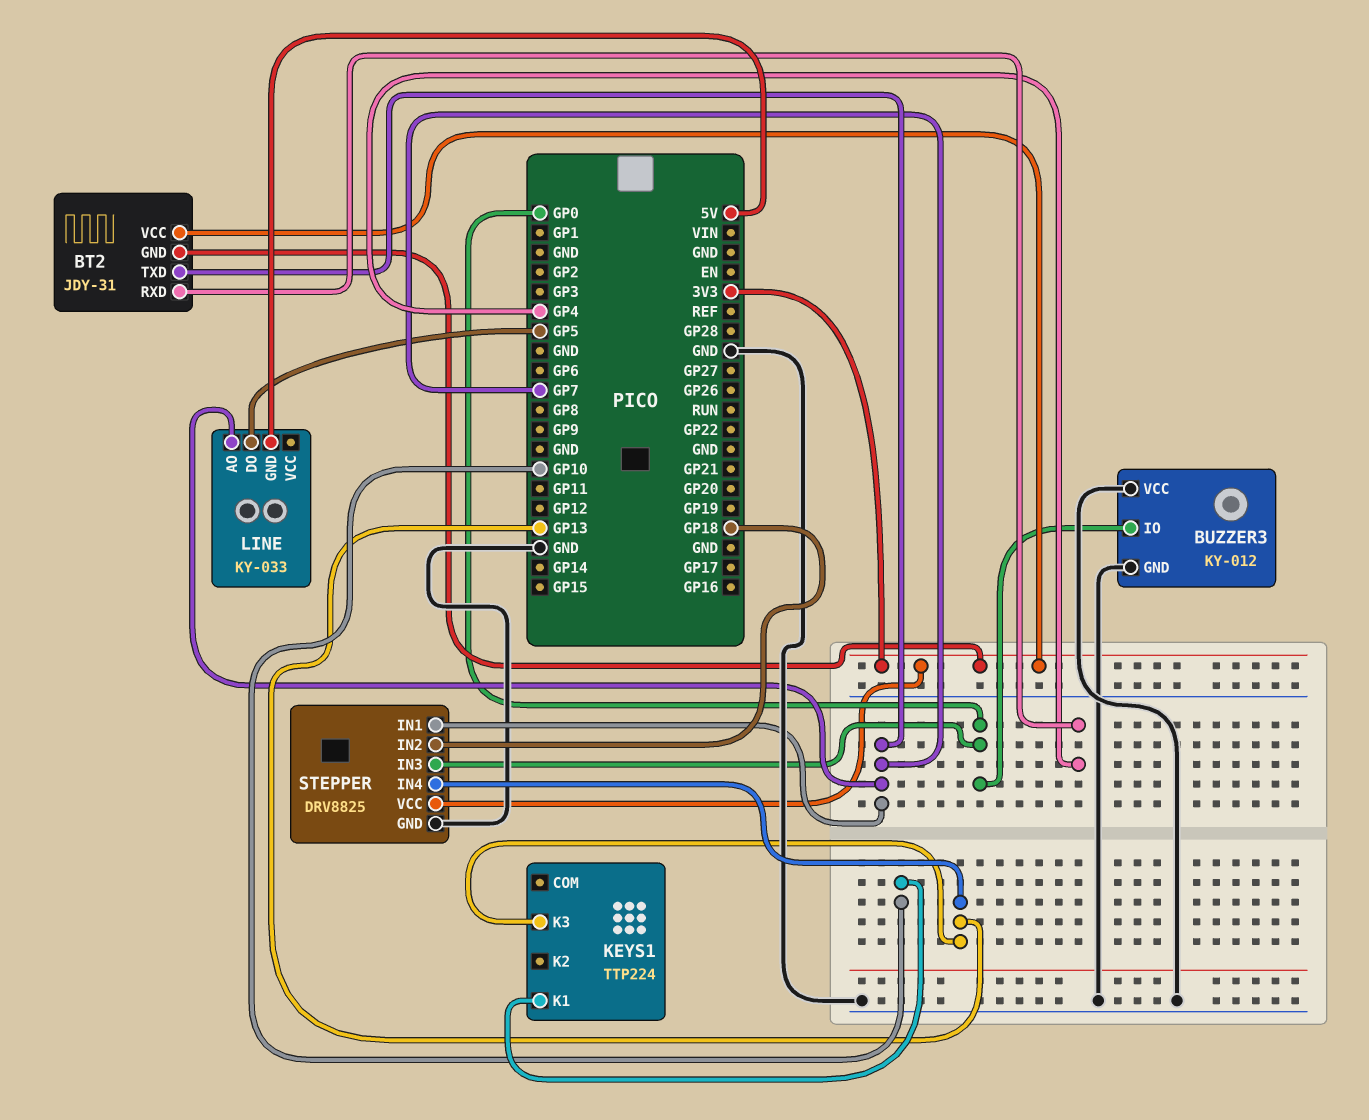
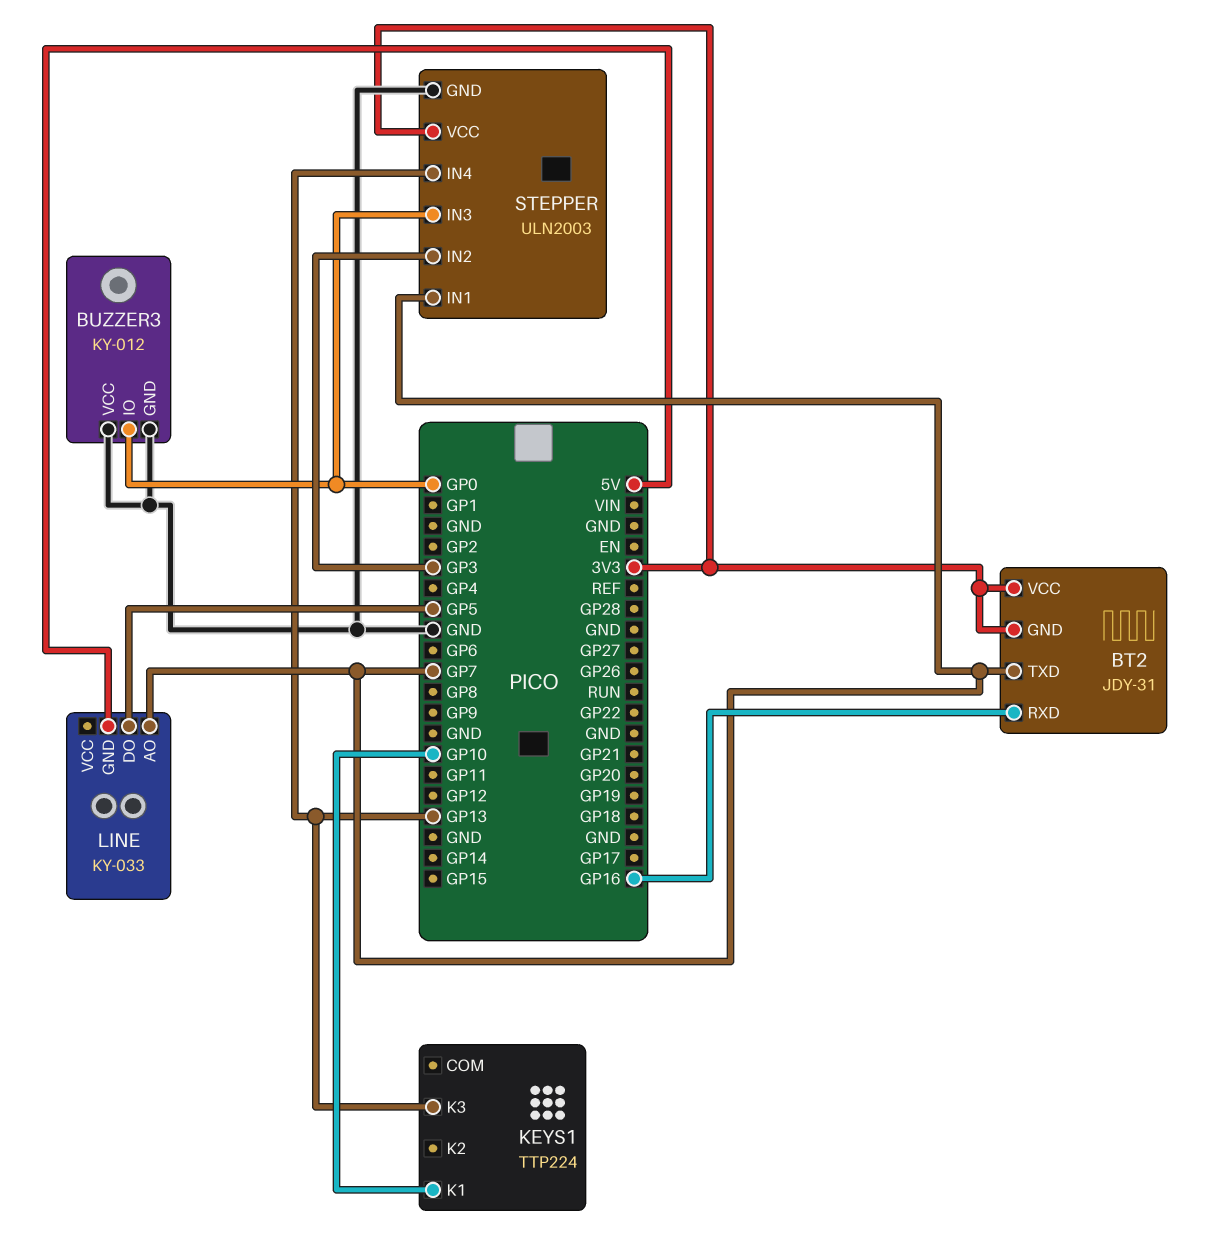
BT2 pin RXD: GP4 -> GP16
STEPPER: DRV8825 -> ULN2003
STEPPER pin IN2: GP18 -> GP3

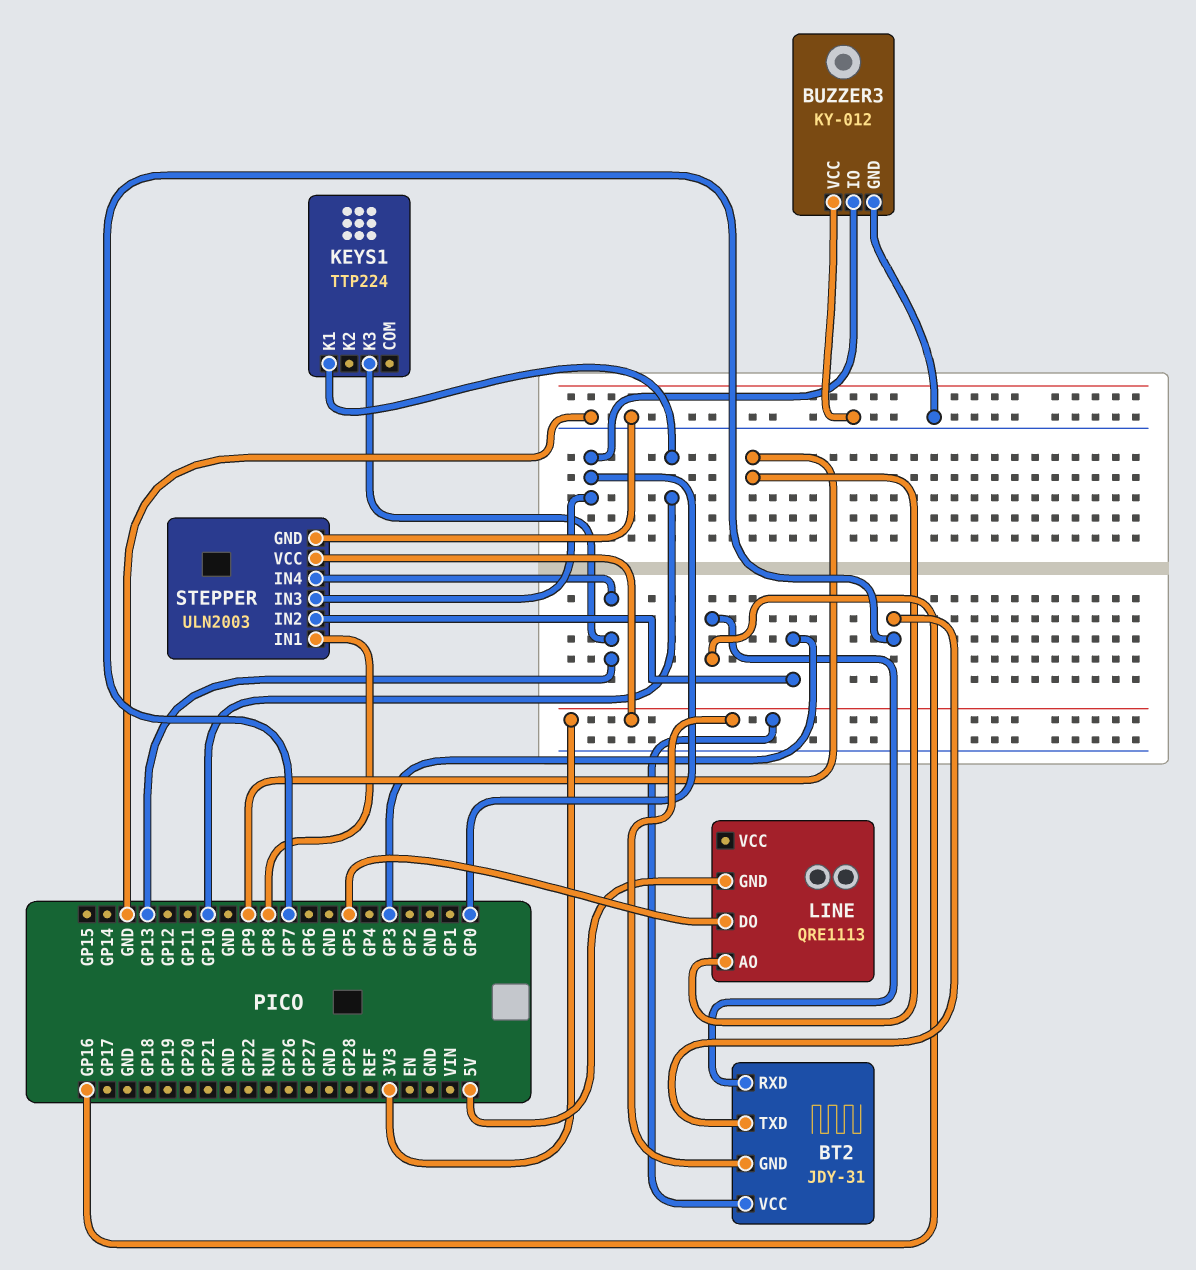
LINE: KY-033 -> QRE1113
LINE pin AO: GP7 -> GP9
STEPPER pin IN1: GP7 -> GP8

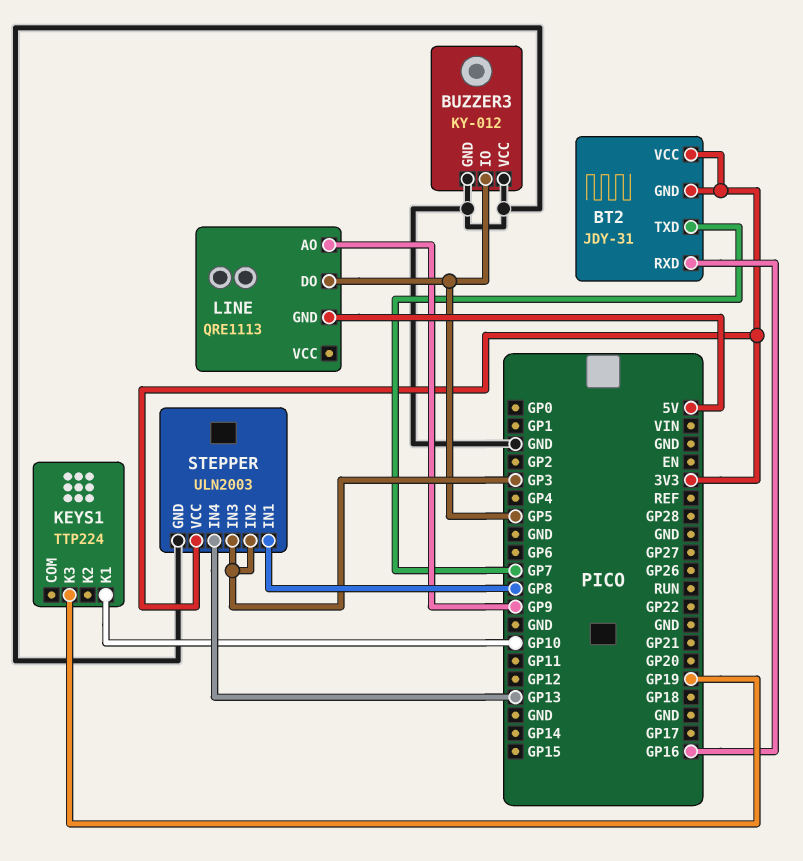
BUZZER3 pin IO: GP0 -> GP5
KEYS1 pin K3: GP13 -> GP19
STEPPER pin IN3: GP0 -> GP3

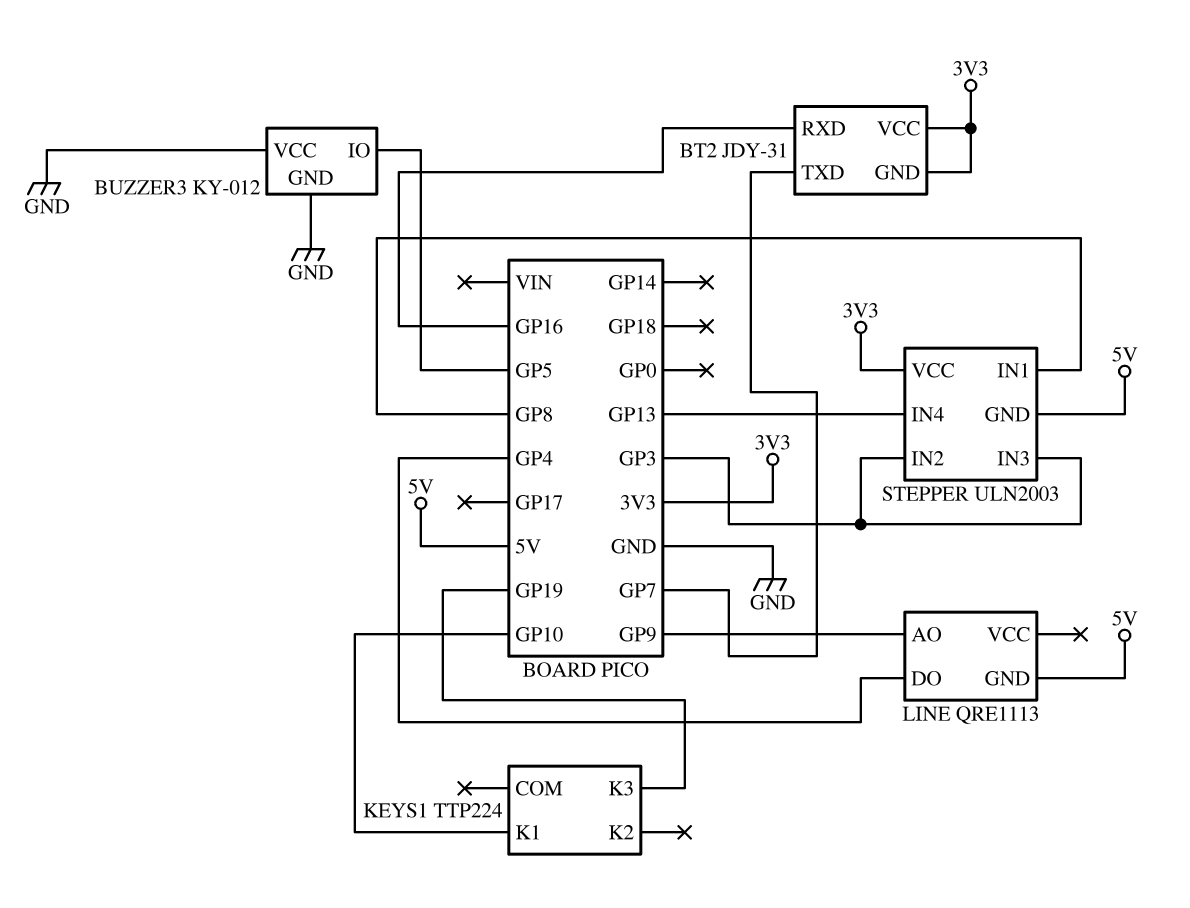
LINE pin DO: GP5 -> GP4
STEPPER pin GND: GND -> 5V

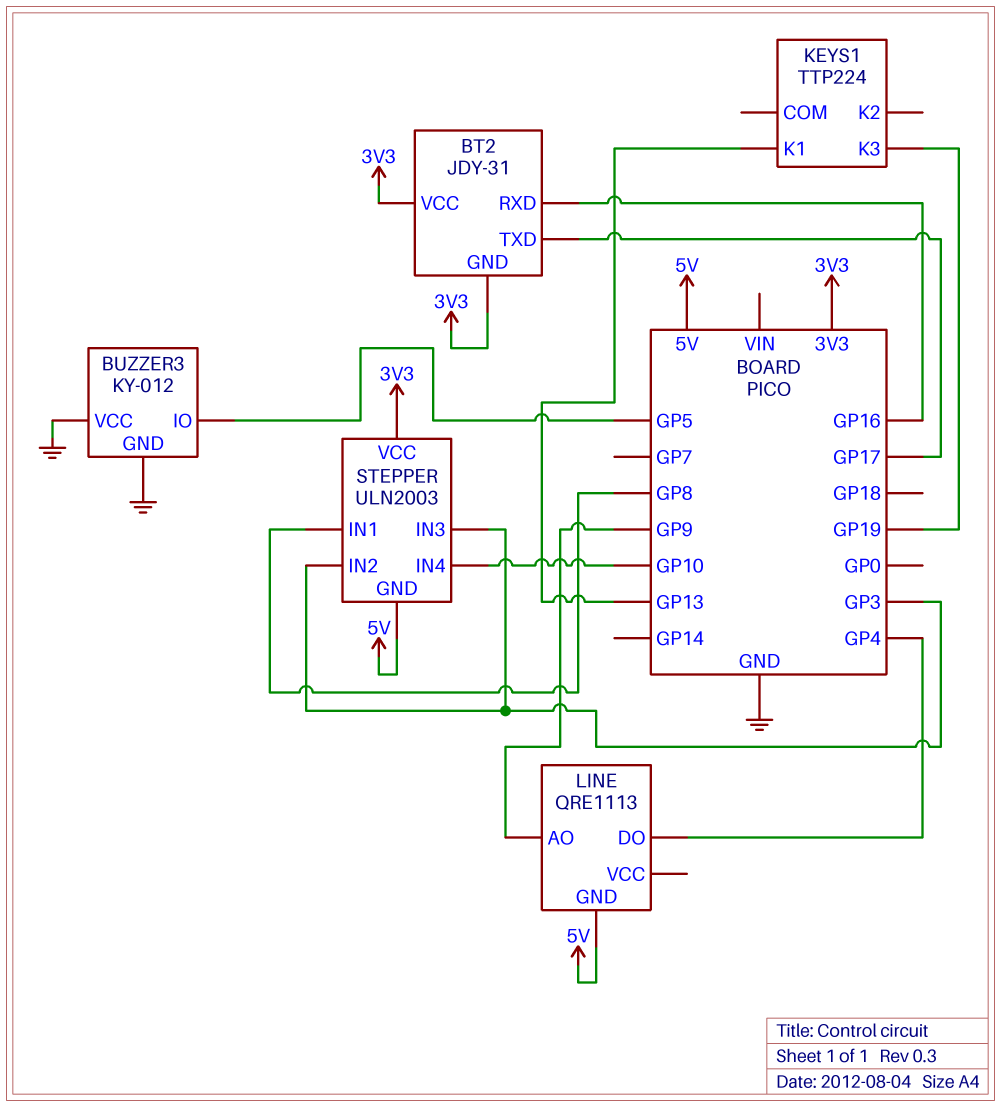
BT2 pin TXD: GP7 -> GP17
KEYS1 pin K1: GP10 -> GP13
STEPPER pin IN4: GP13 -> GP10

